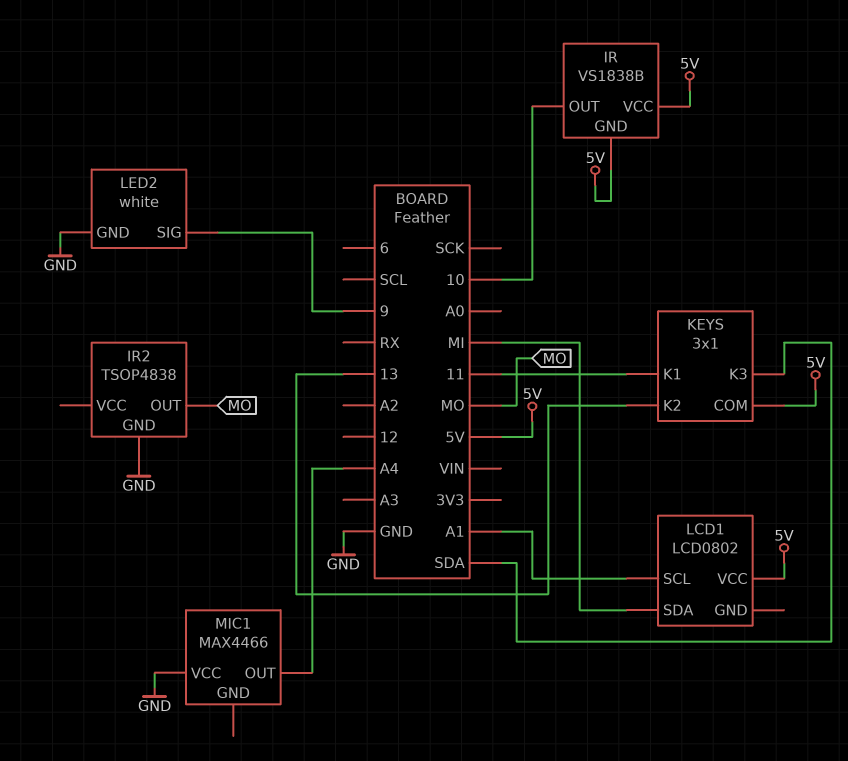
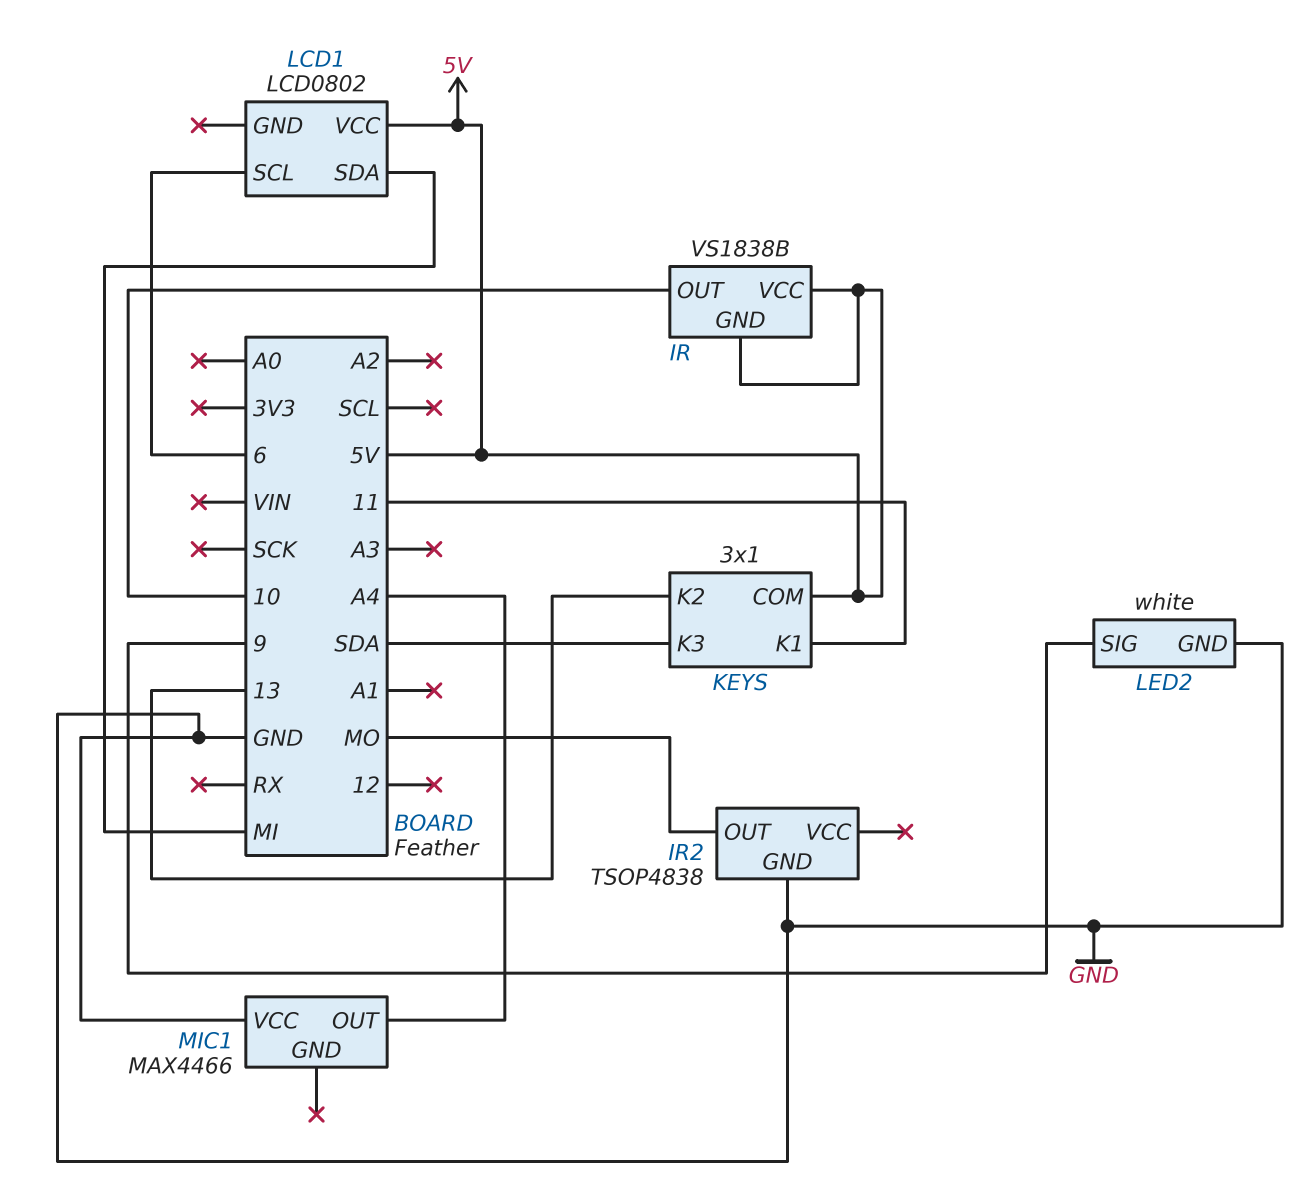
LCD1 pin SCL: A1 -> 6

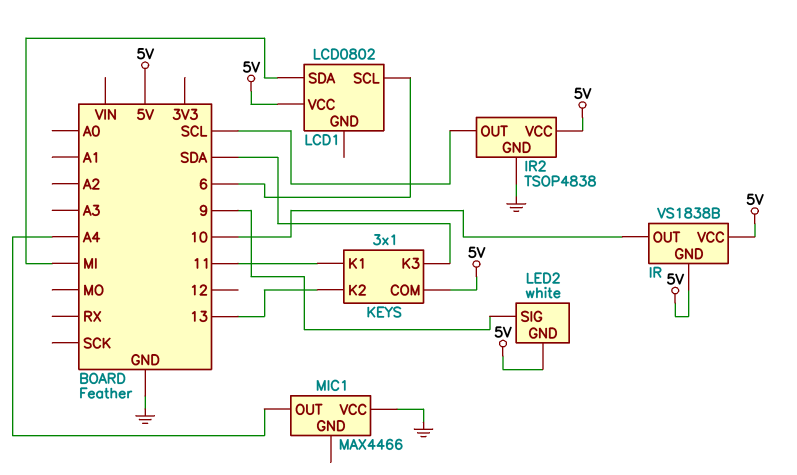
IR2 pin OUT: MO -> SCL
IR2 pin VCC: none -> 5V
LED2 pin GND: GND -> 5V

